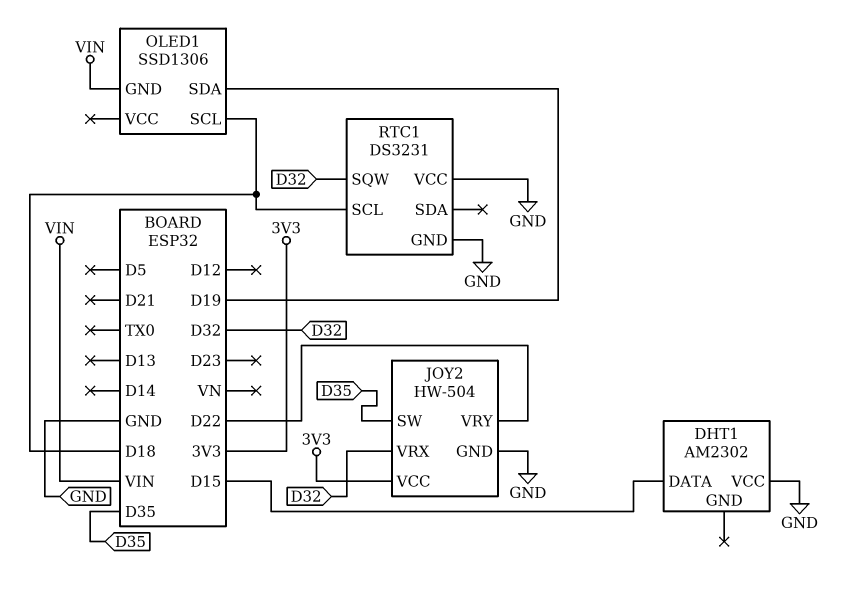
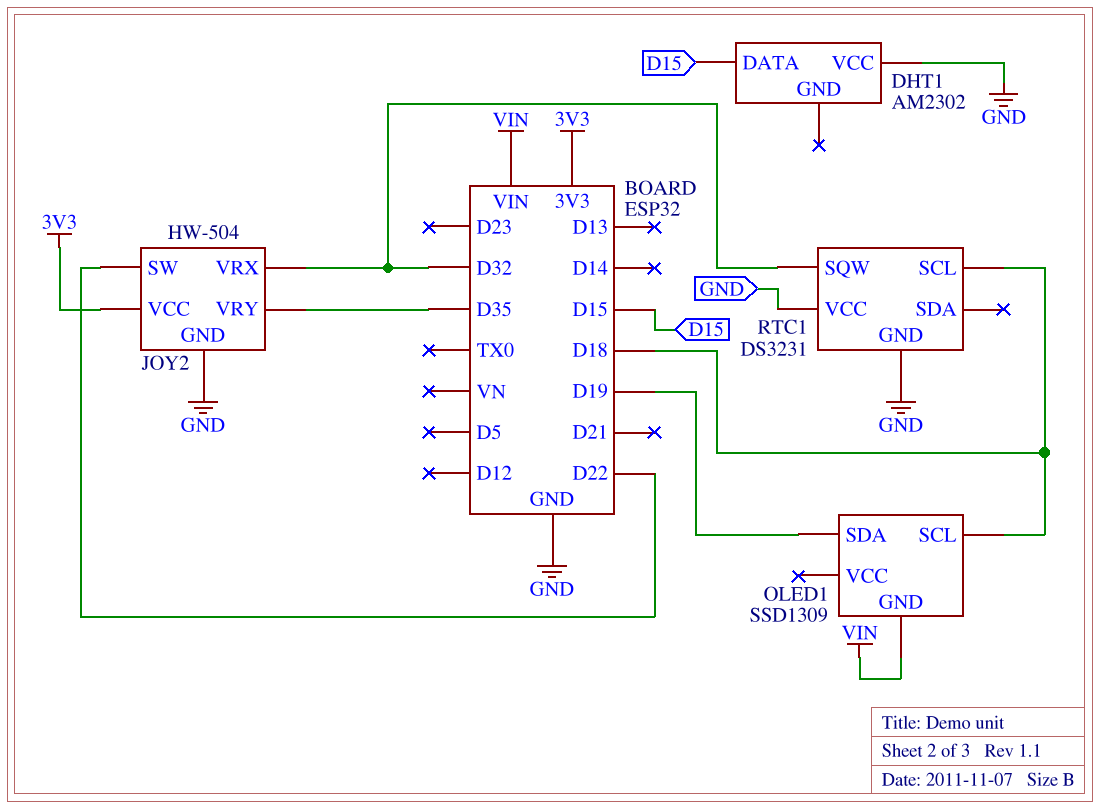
JOY2 pin SW: D35 -> D22
JOY2 pin VRY: D22 -> D35
OLED1: SSD1306 -> SSD1309

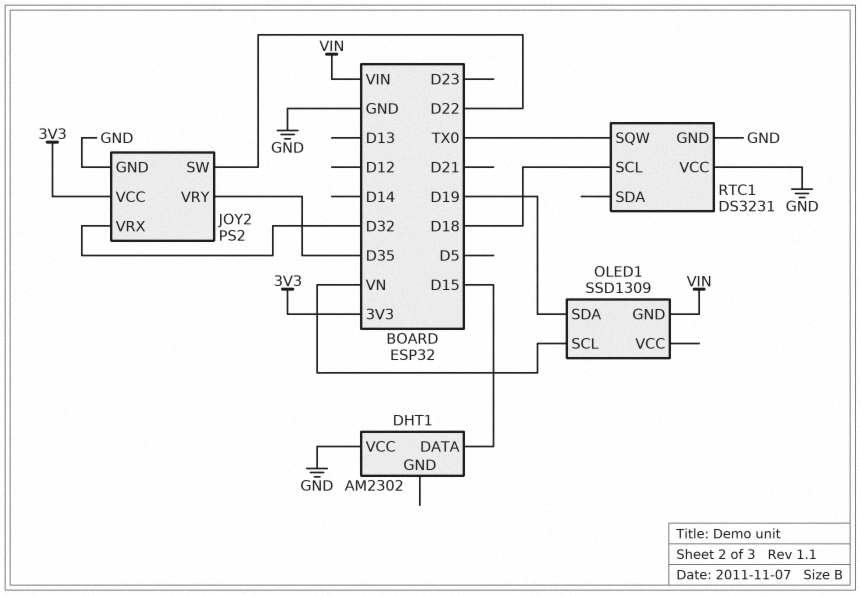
JOY2: HW-504 -> PS2
OLED1 pin SCL: D18 -> VN
RTC1 pin SQW: D32 -> TX0

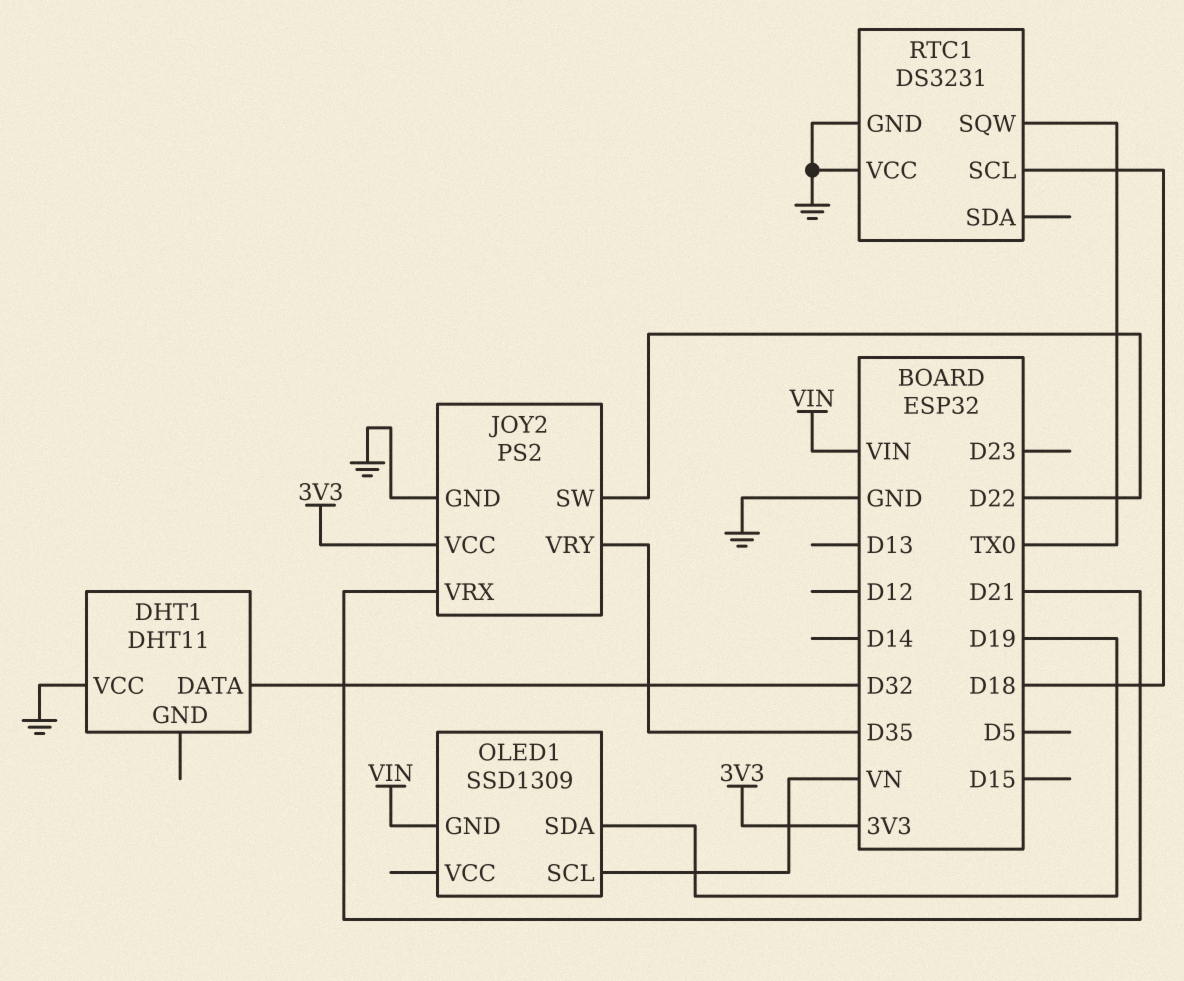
DHT1: AM2302 -> DHT11
DHT1 pin DATA: D15 -> D32
JOY2 pin VRX: D32 -> D21

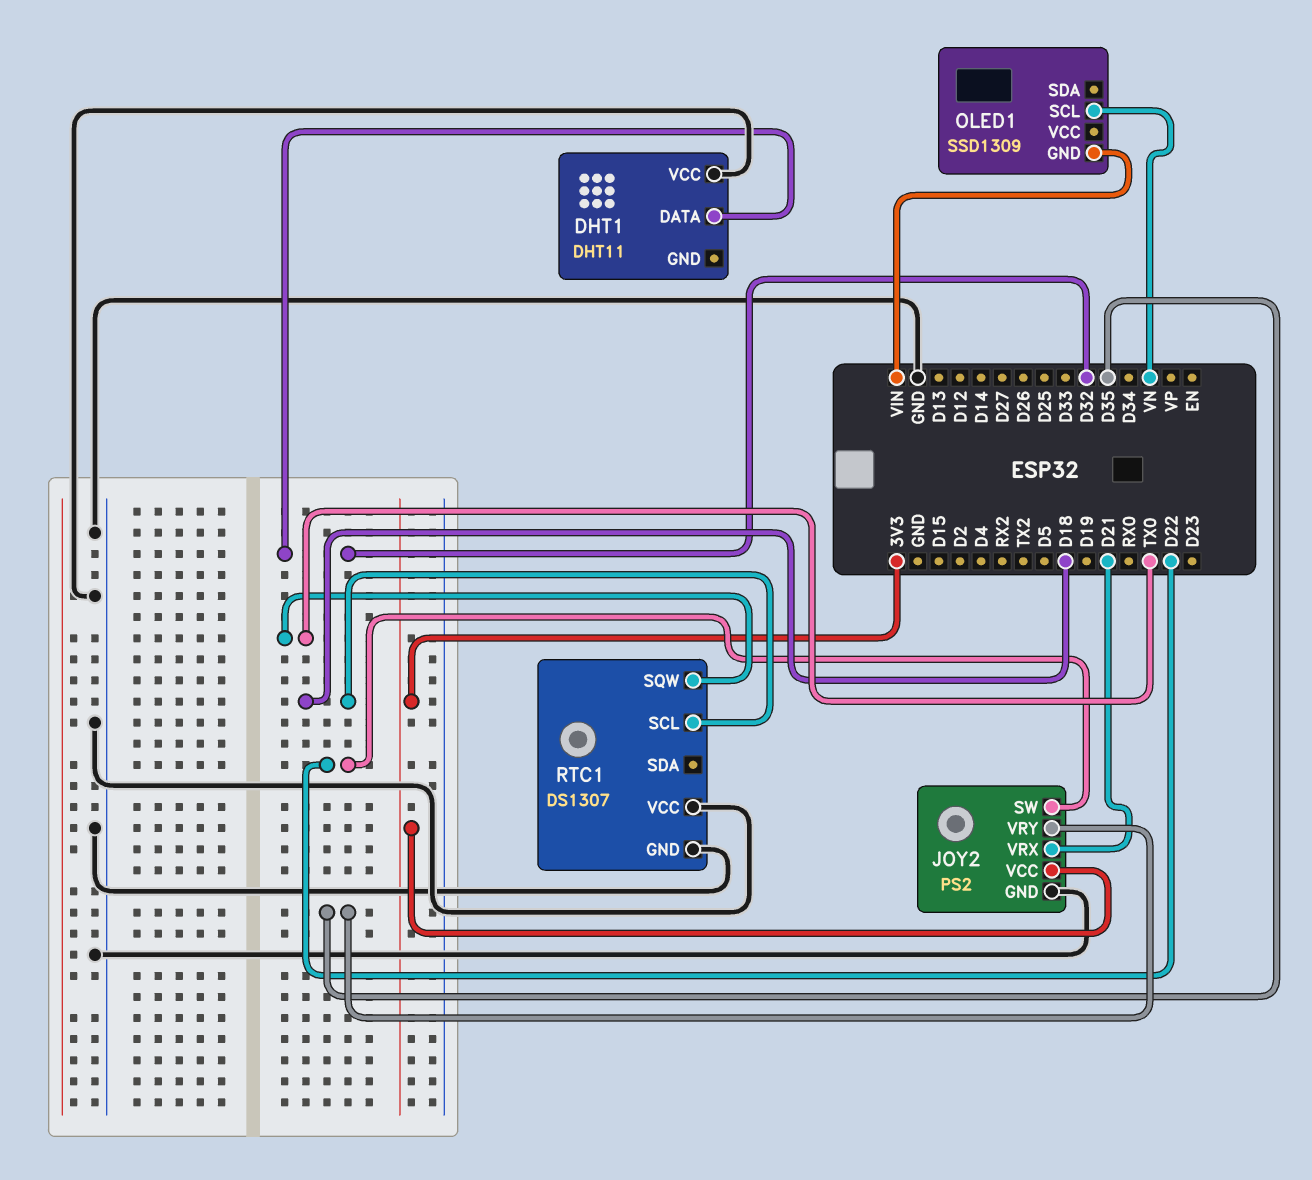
OLED1 pin SDA: D19 -> none
RTC1: DS3231 -> DS1307

